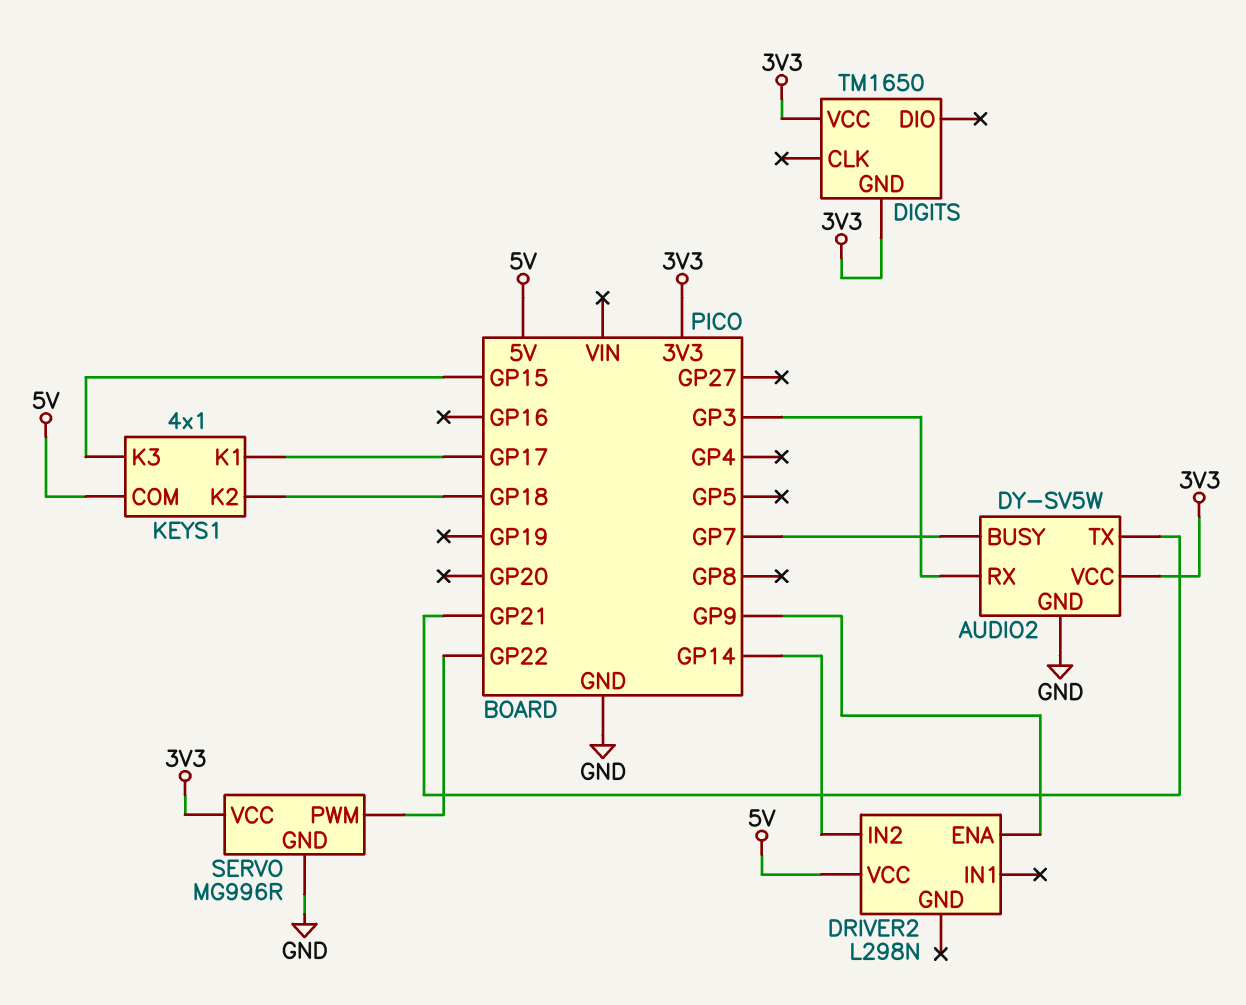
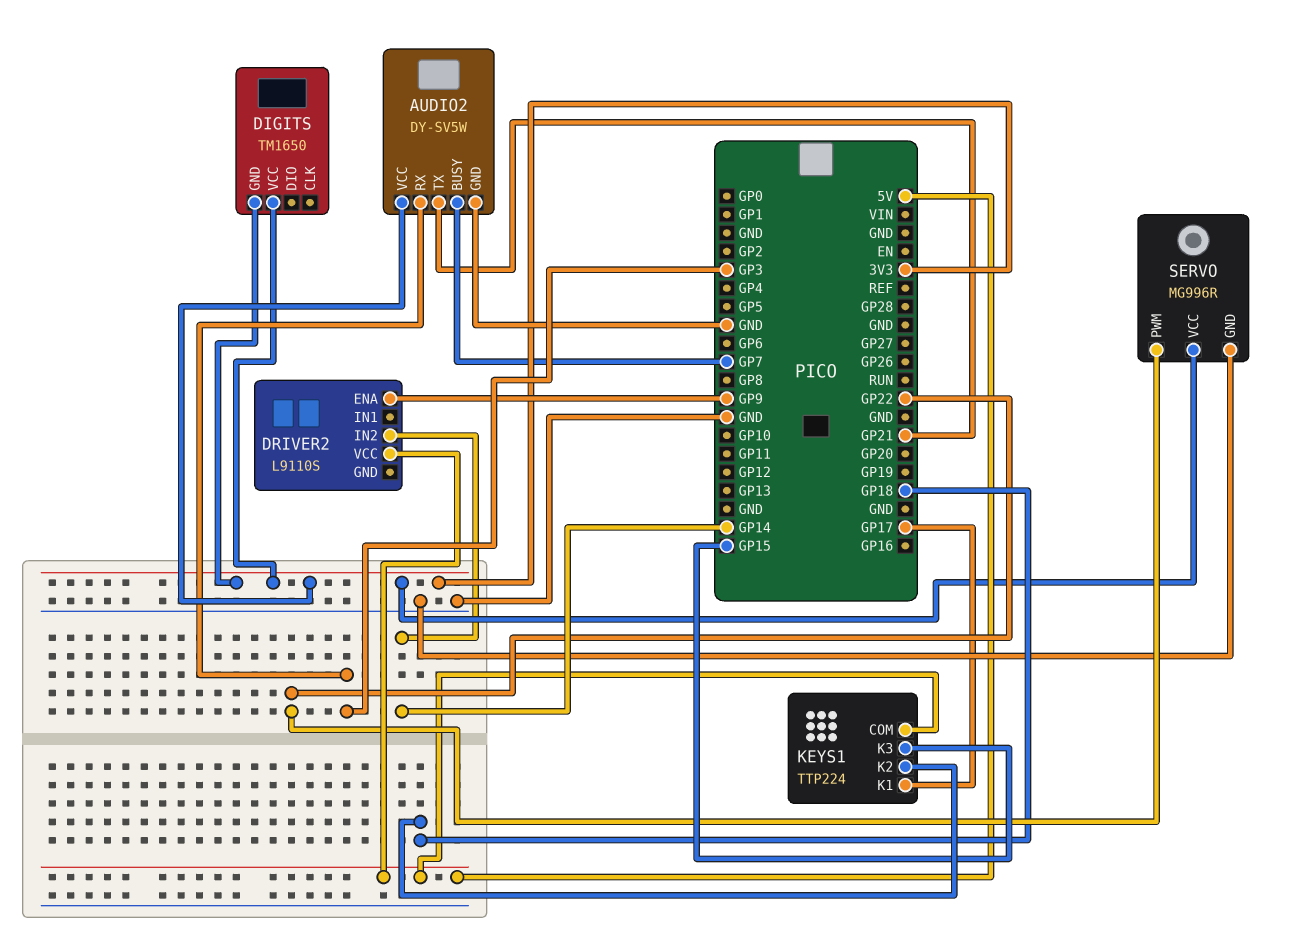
DRIVER2: L298N -> L9110S
KEYS1: 4x1 -> TTP224

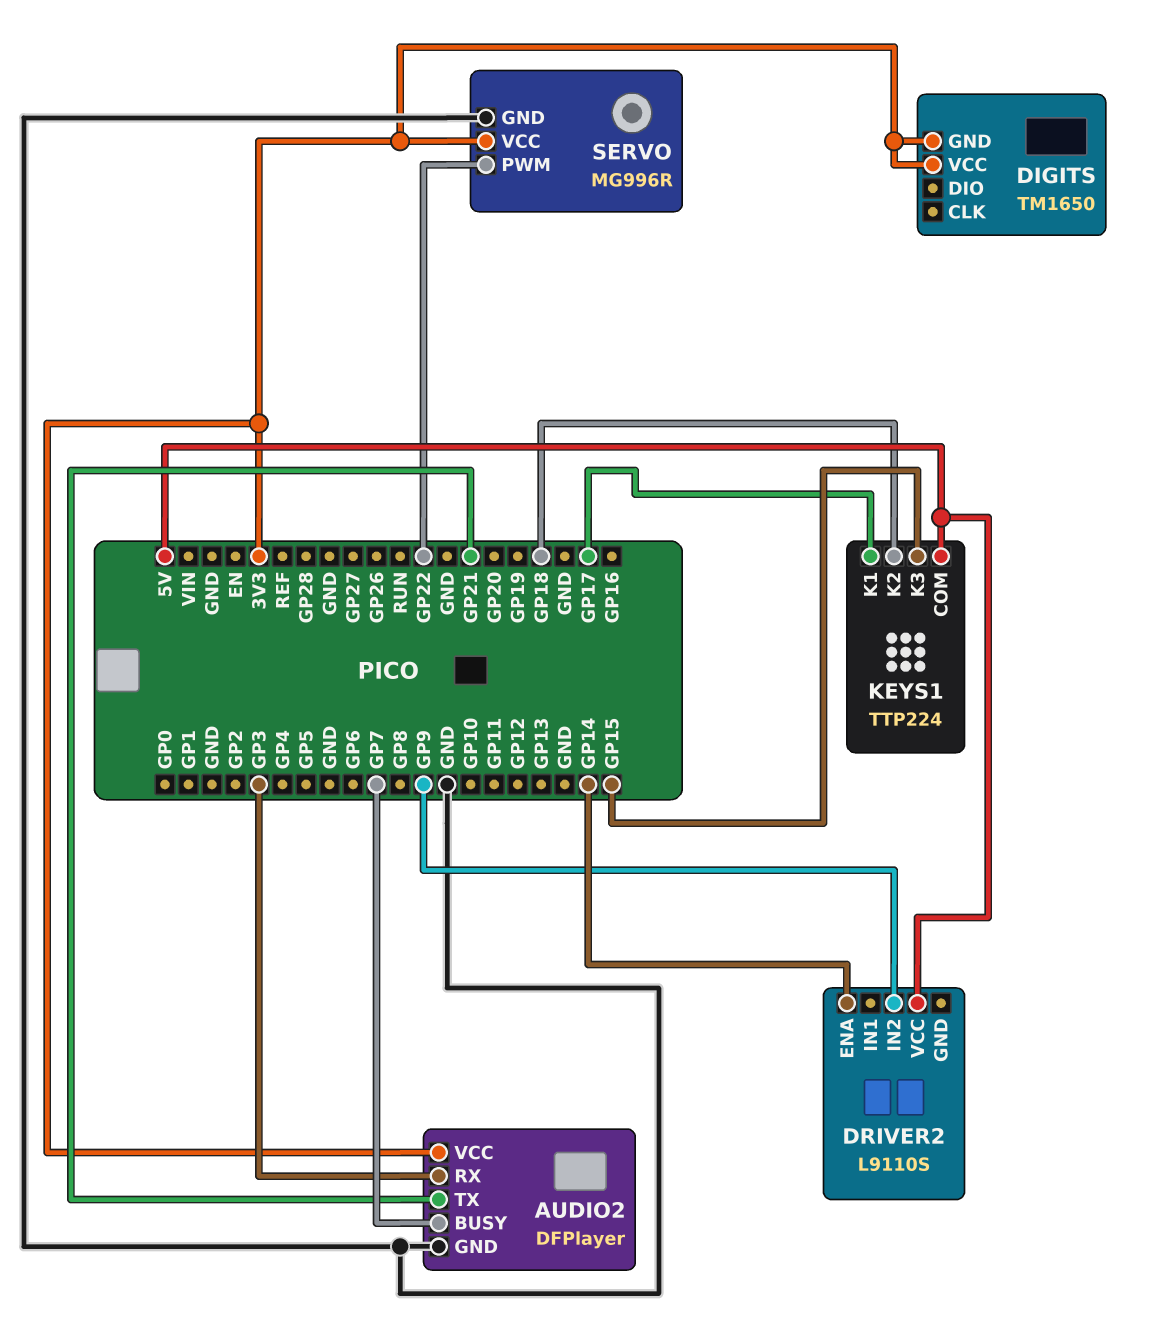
AUDIO2: DY-SV5W -> DFPlayer
DRIVER2 pin ENA: GP9 -> GP14
DRIVER2 pin IN2: GP14 -> GP9

